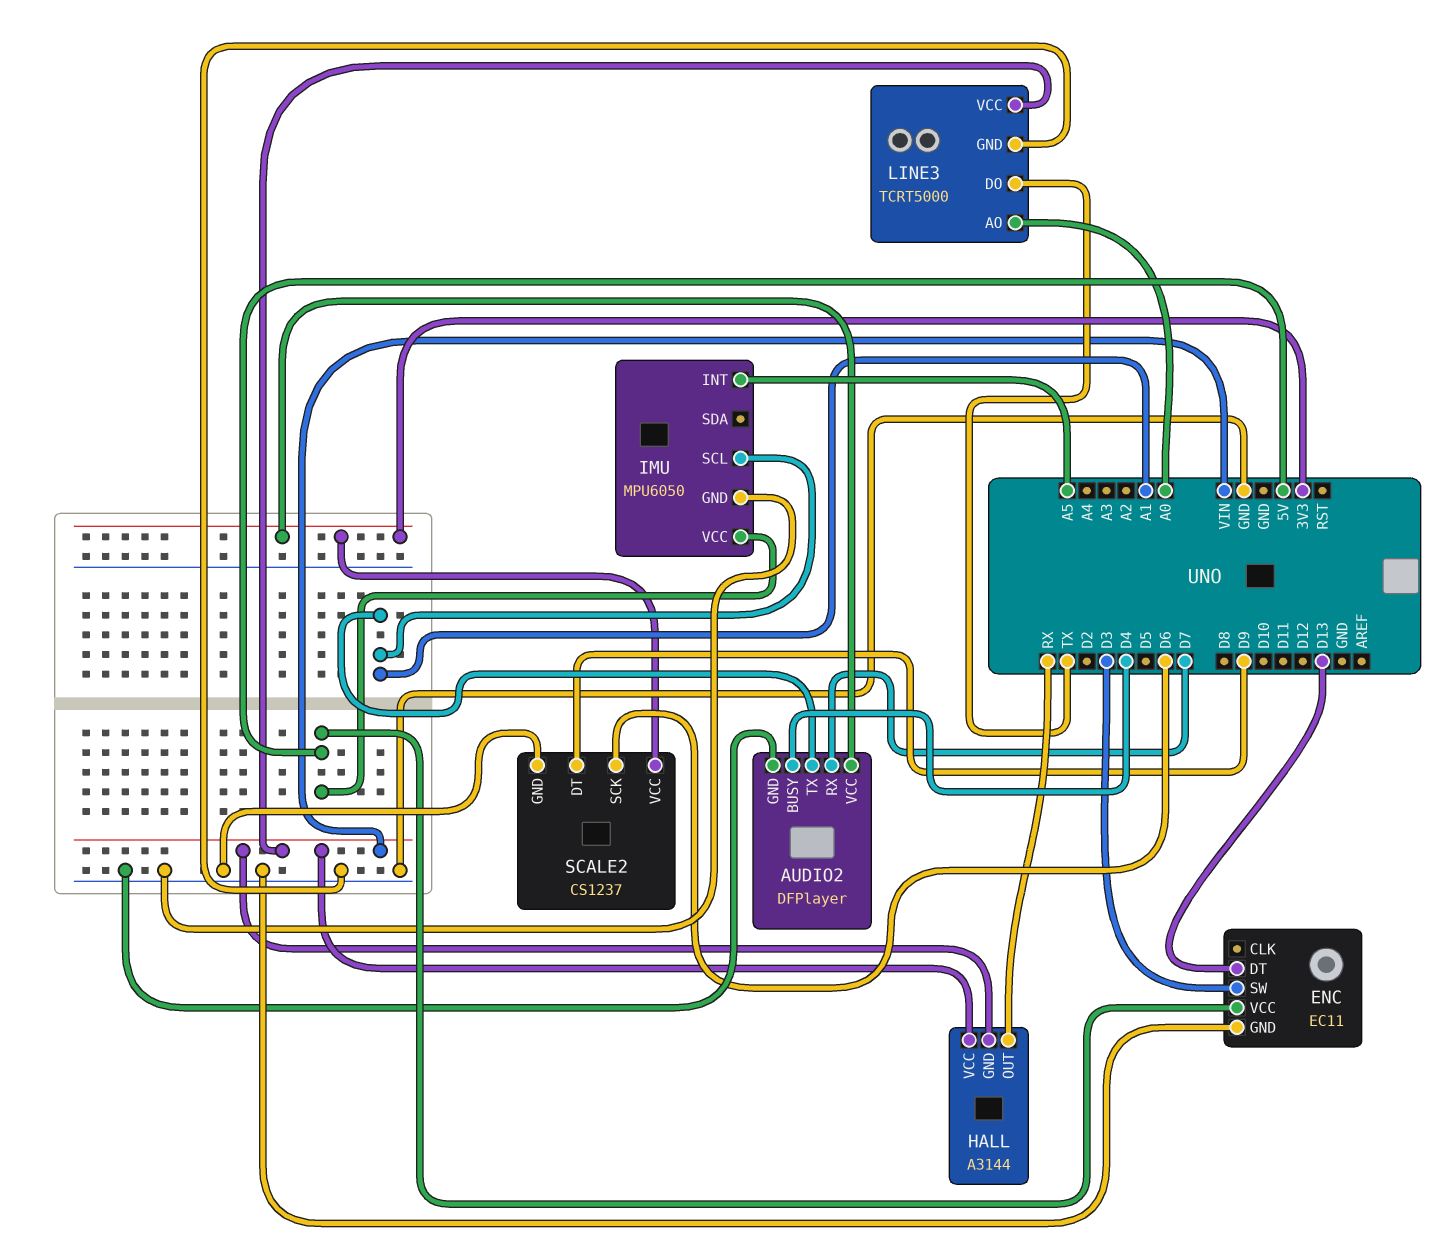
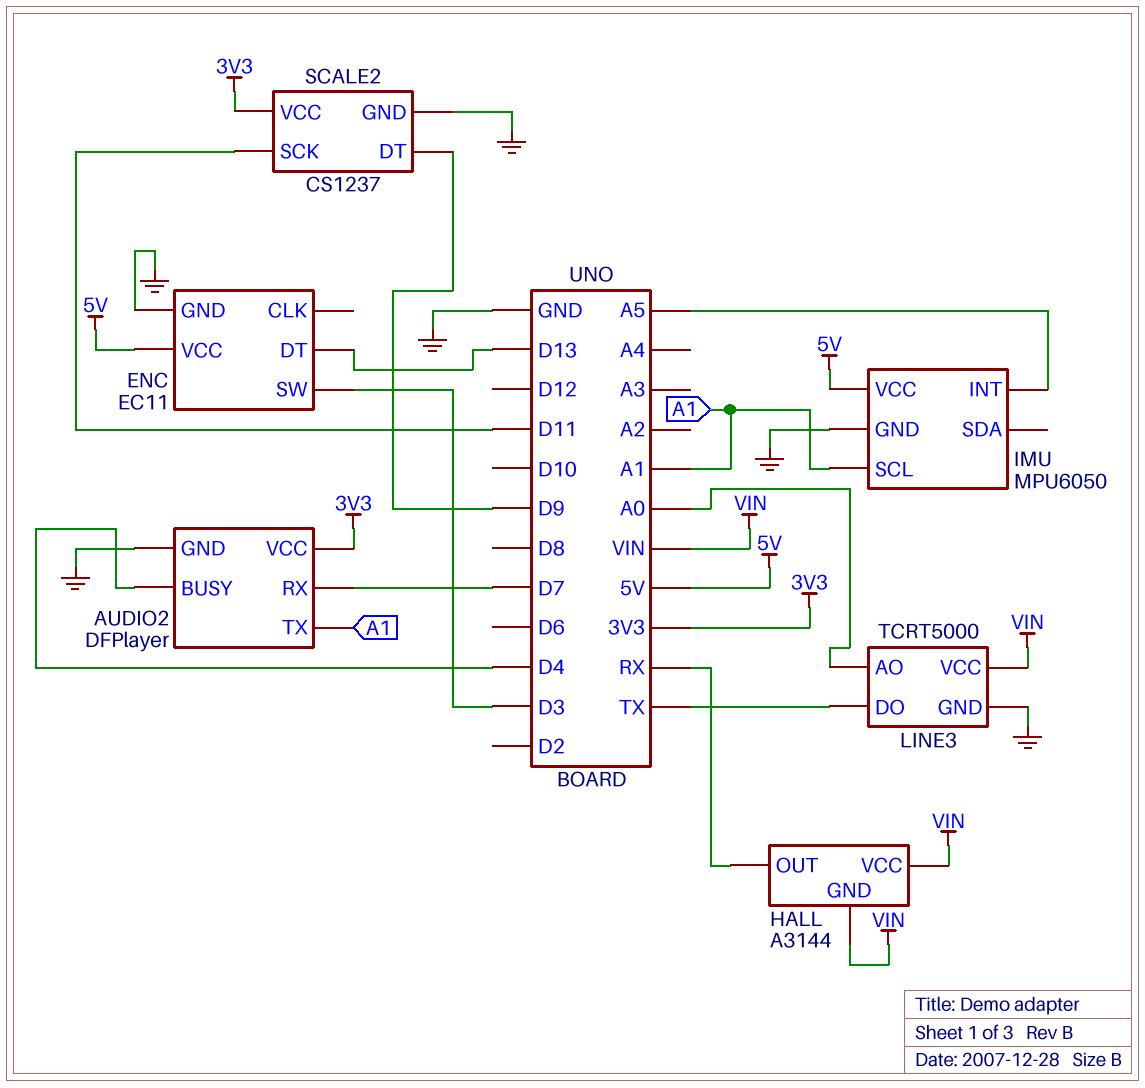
SCALE2 pin SCK: D6 -> D11

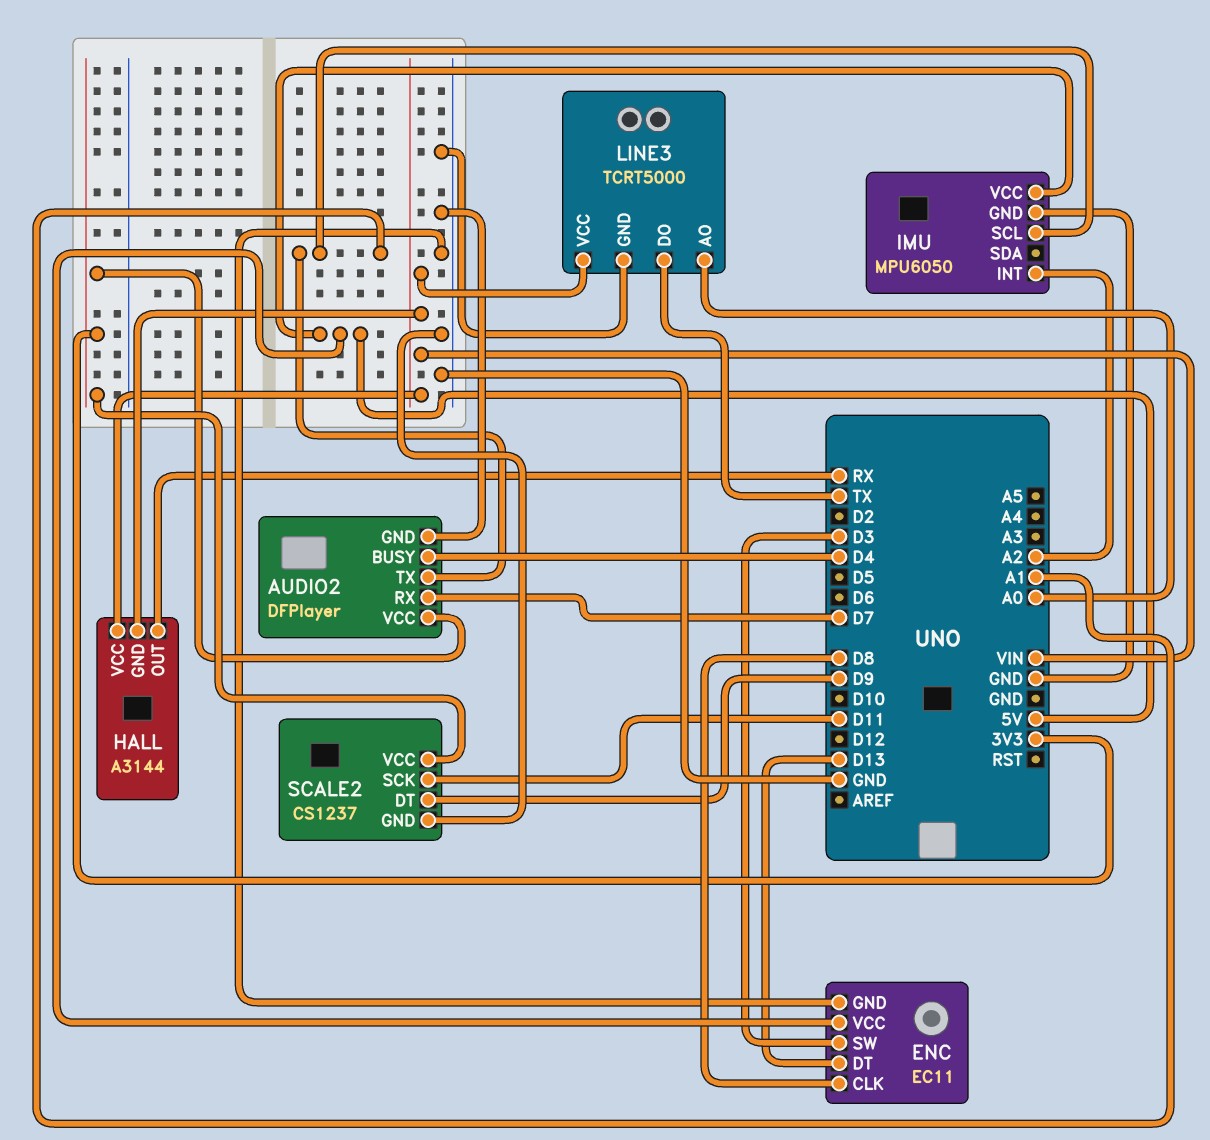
ENC pin CLK: none -> D8
IMU pin INT: A5 -> A2

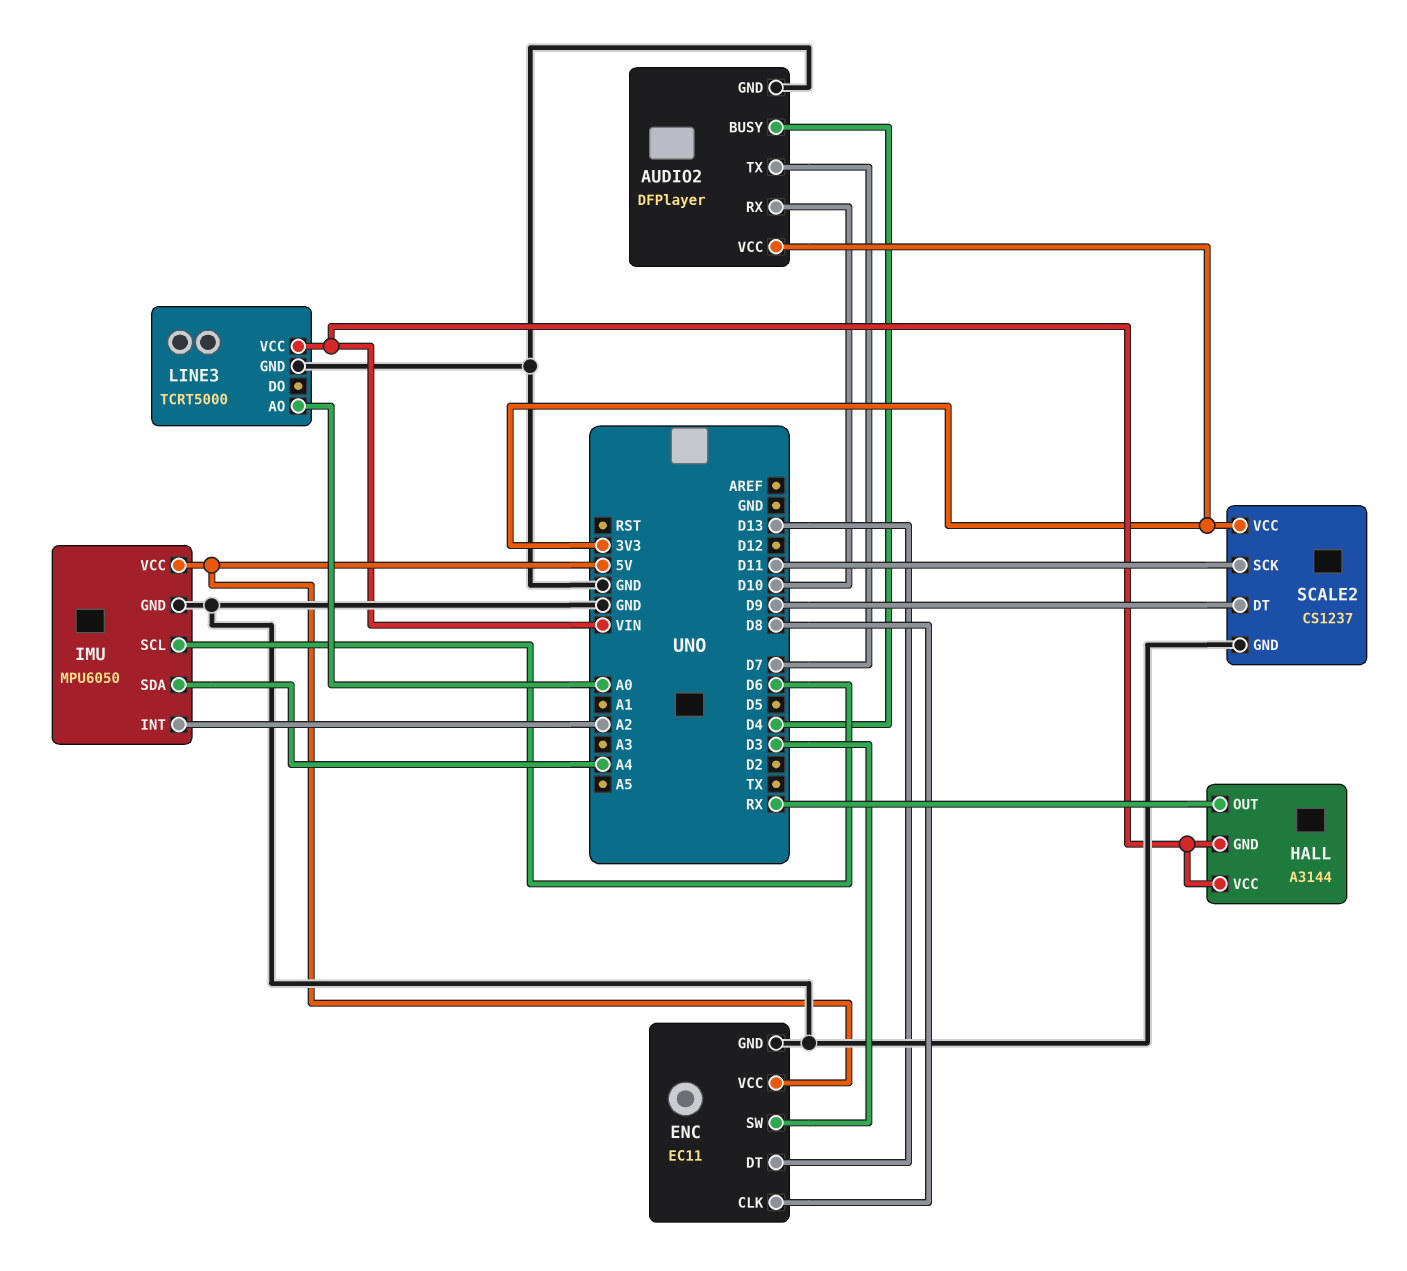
AUDIO2 pin RX: D7 -> D10
AUDIO2 pin TX: A1 -> D7
IMU pin SCL: A1 -> D6
IMU pin SDA: none -> A4
LINE3 pin DO: TX -> none

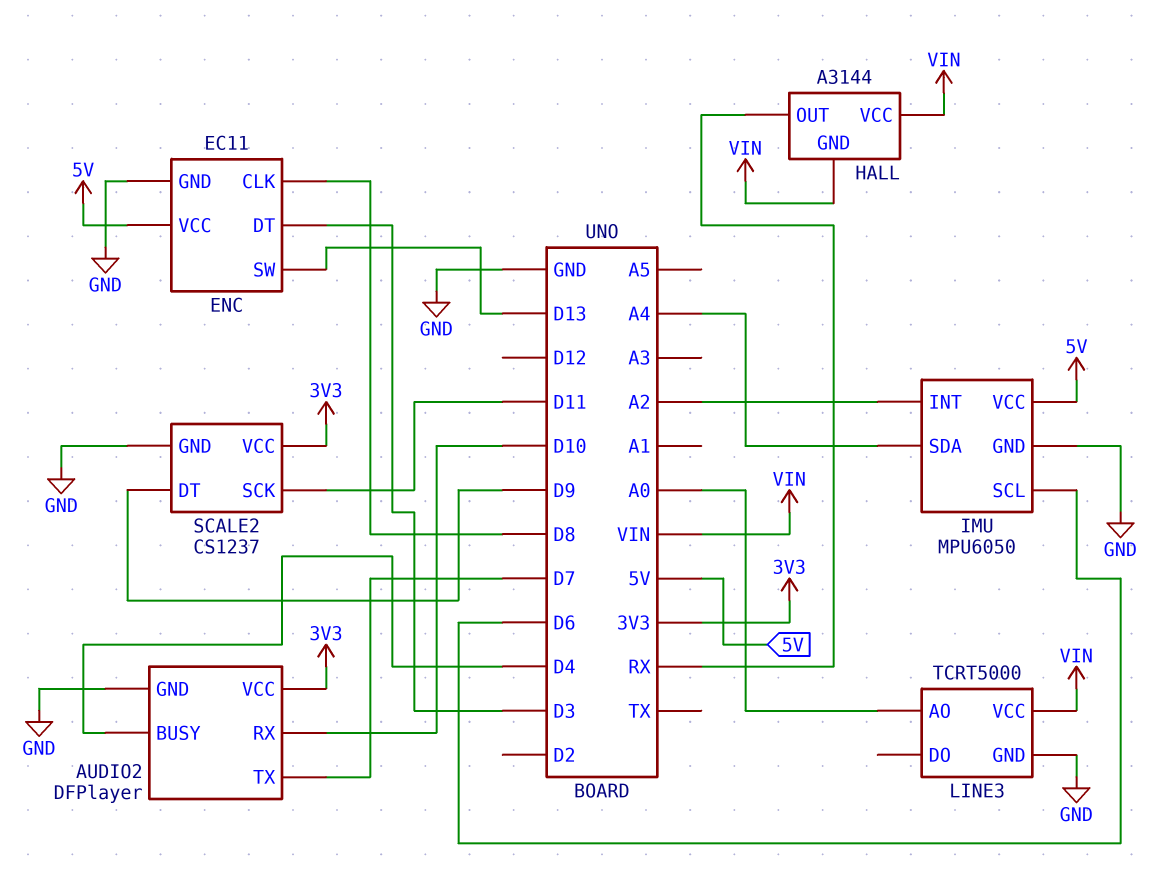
ENC pin DT: D13 -> D3
ENC pin SW: D3 -> D13

